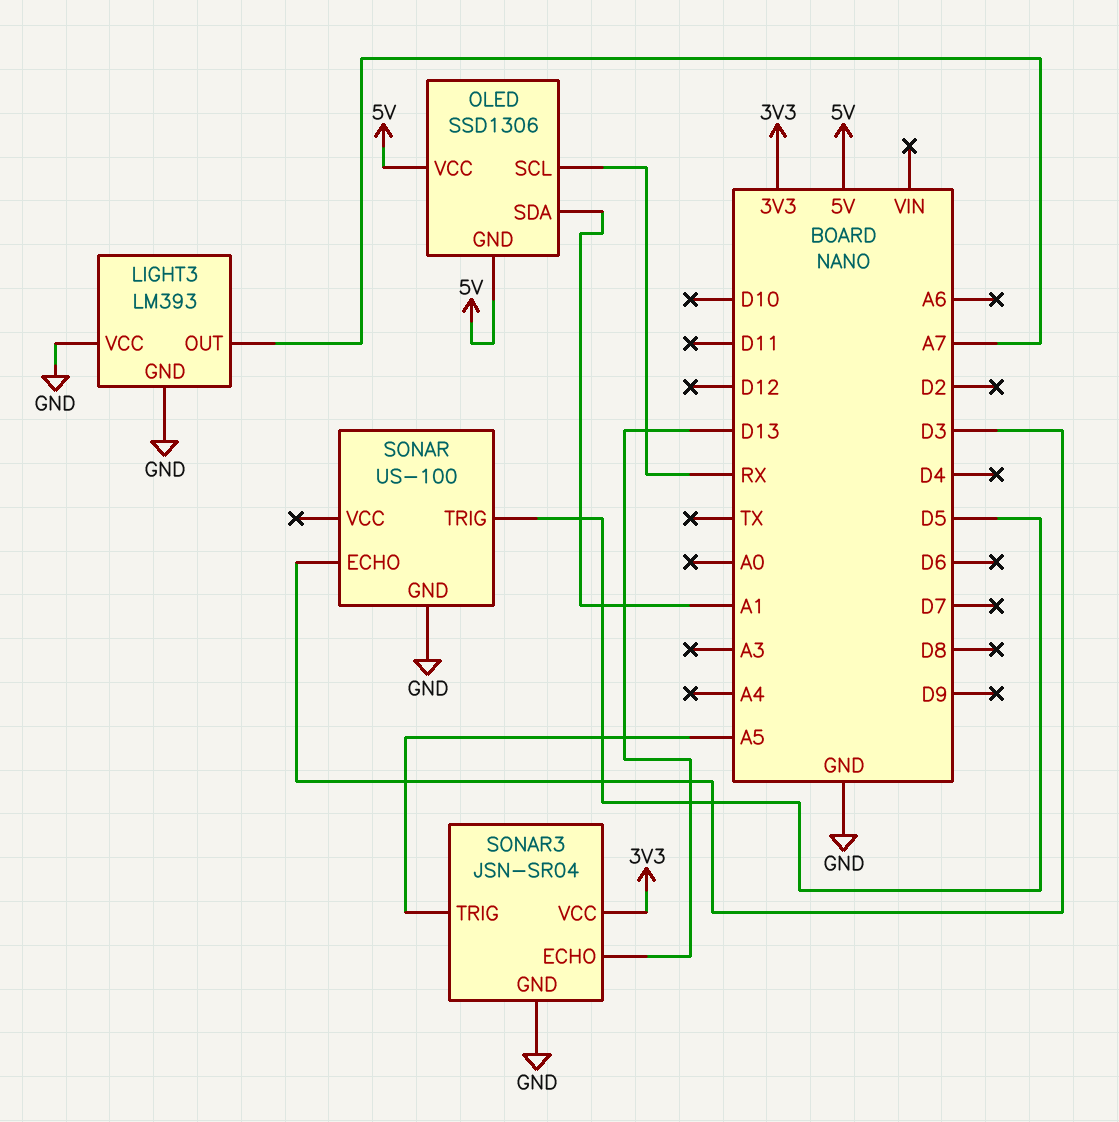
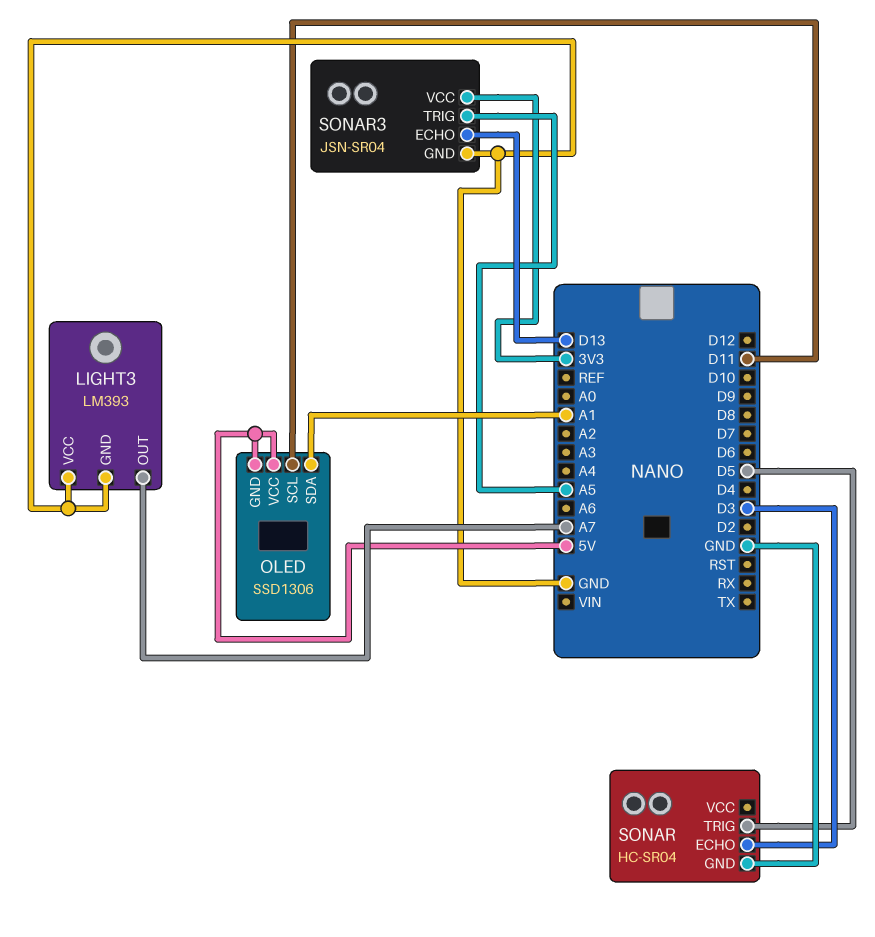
OLED pin SCL: RX -> D11
SONAR: US-100 -> HC-SR04

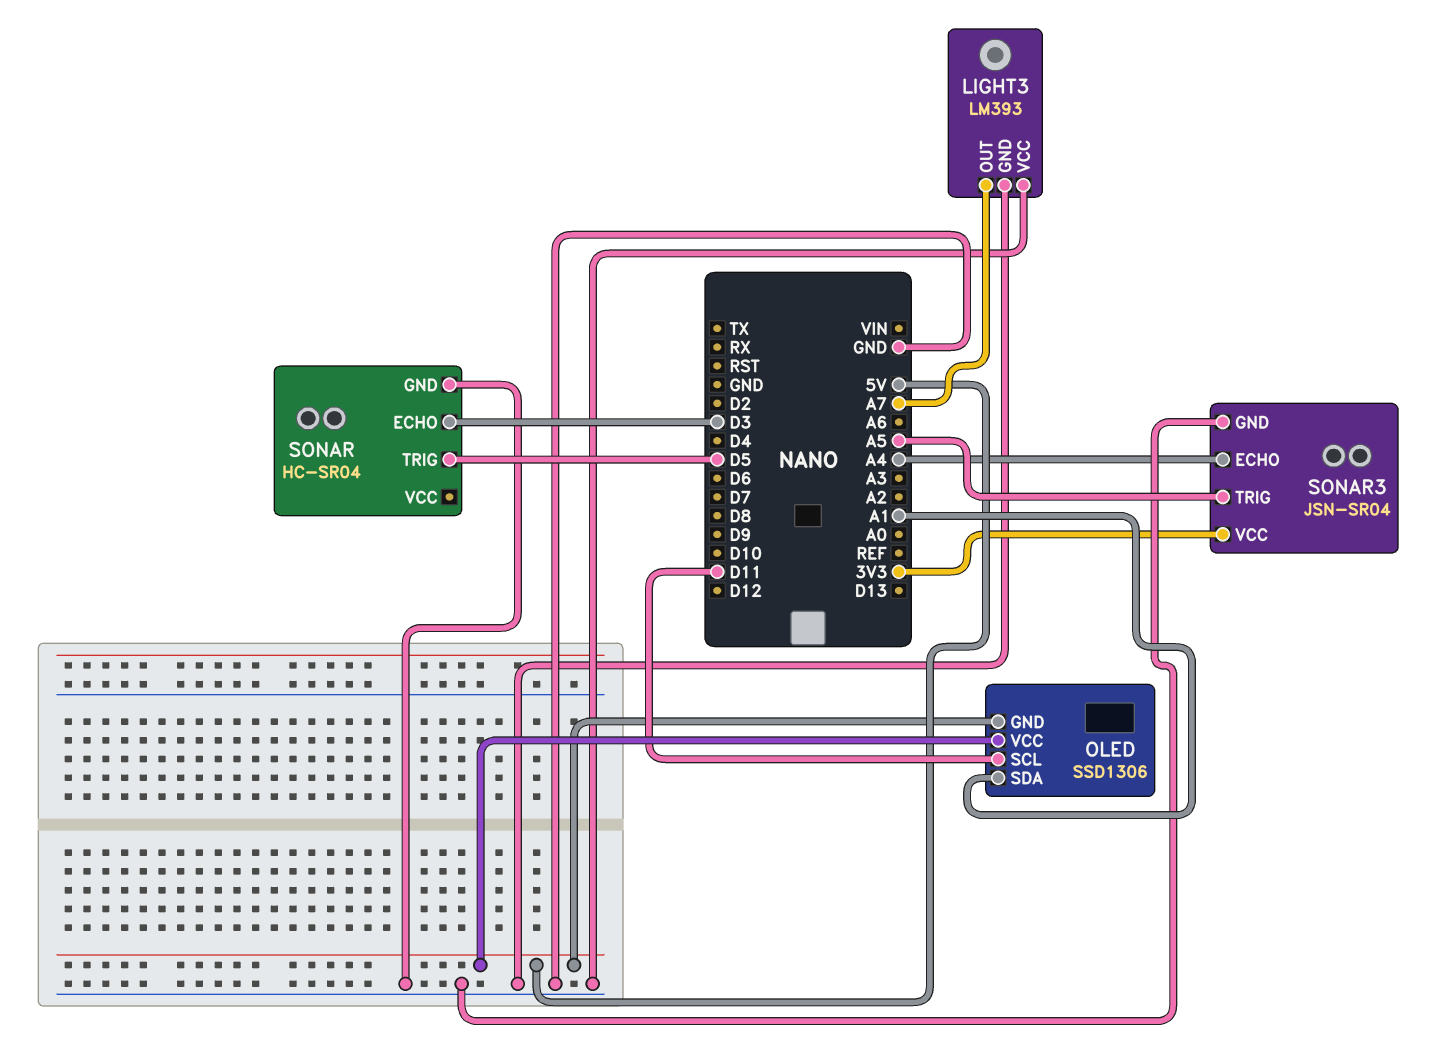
SONAR3 pin ECHO: D13 -> A4

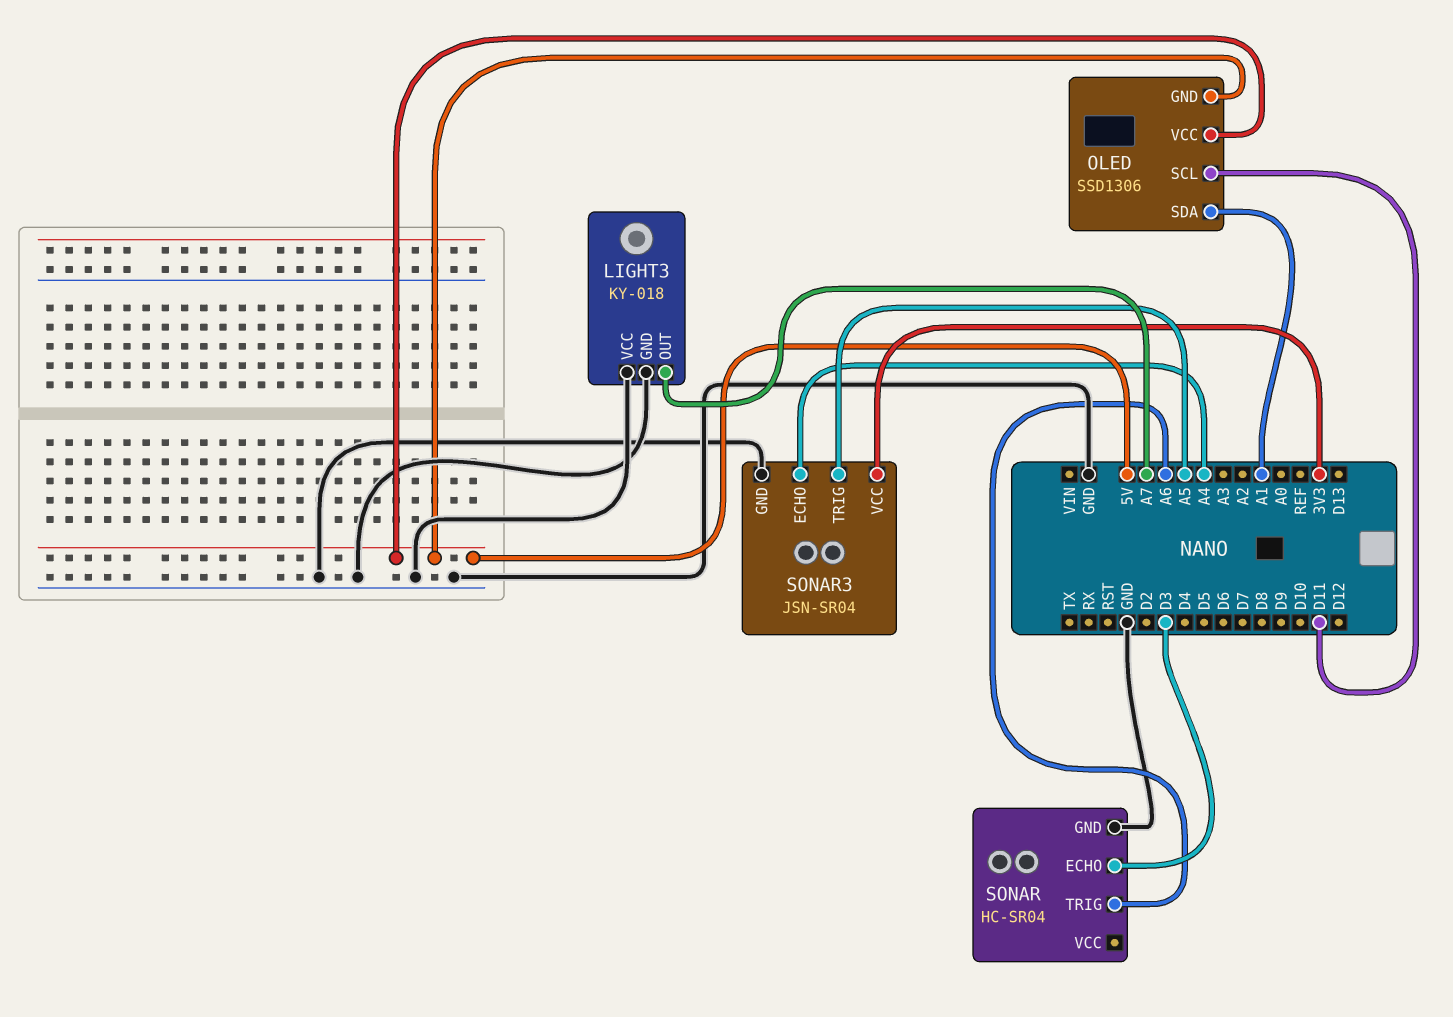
LIGHT3: LM393 -> KY-018
SONAR pin TRIG: D5 -> A6

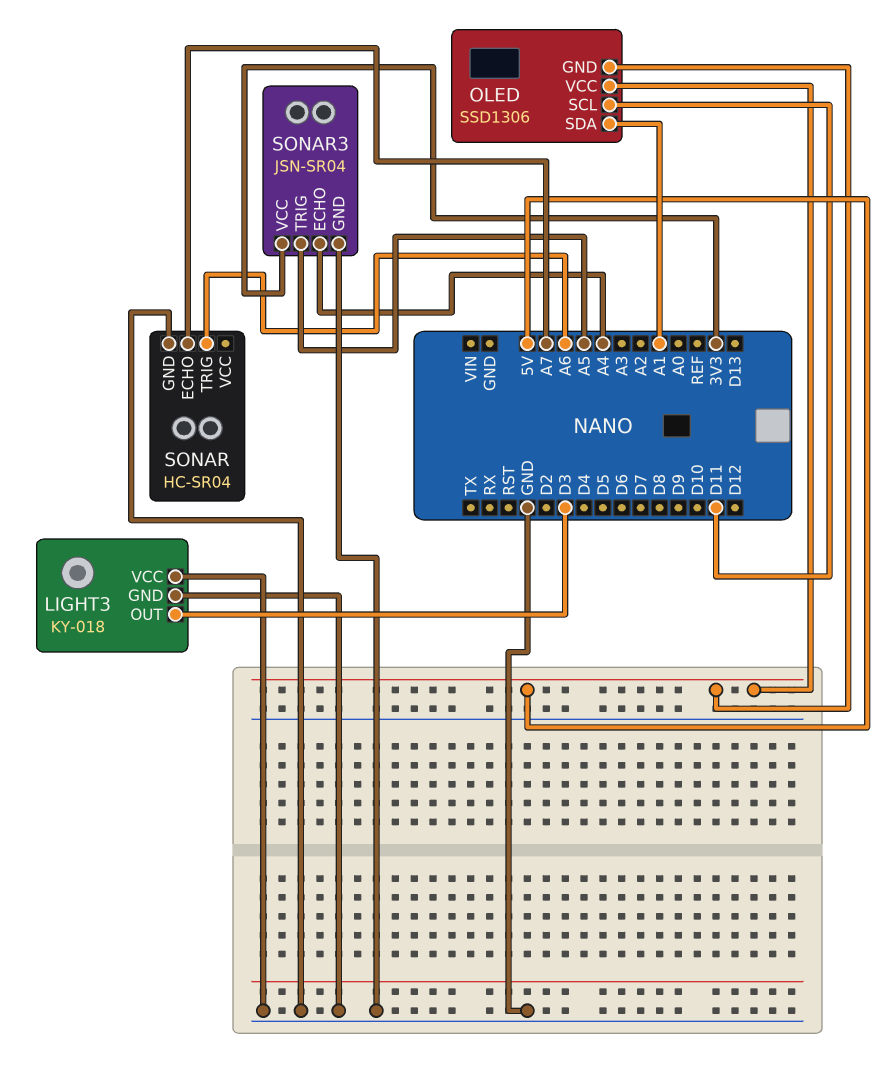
LIGHT3 pin OUT: A7 -> D3
SONAR pin ECHO: D3 -> A7

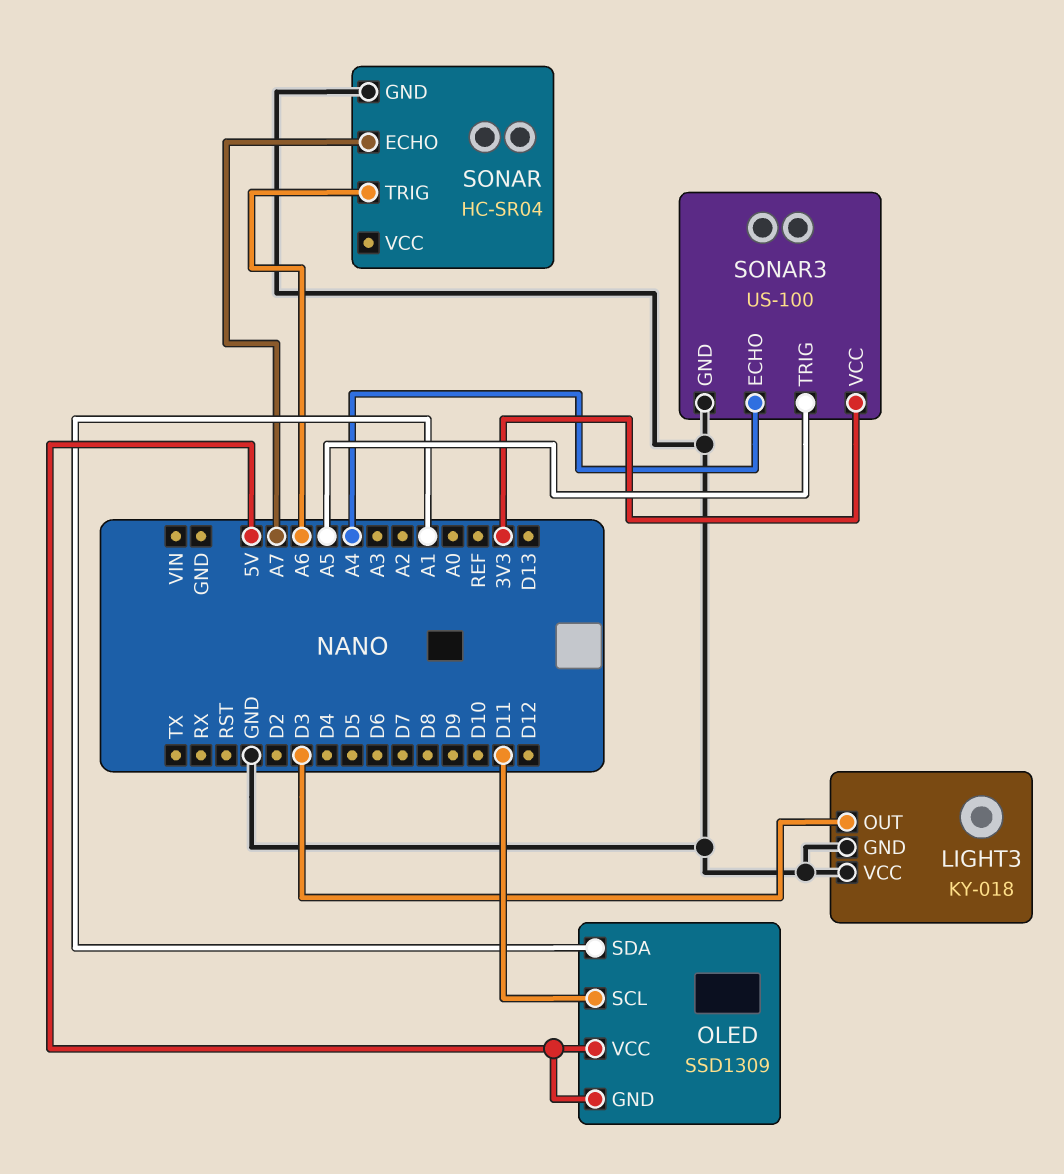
OLED: SSD1306 -> SSD1309
SONAR3: JSN-SR04 -> US-100

